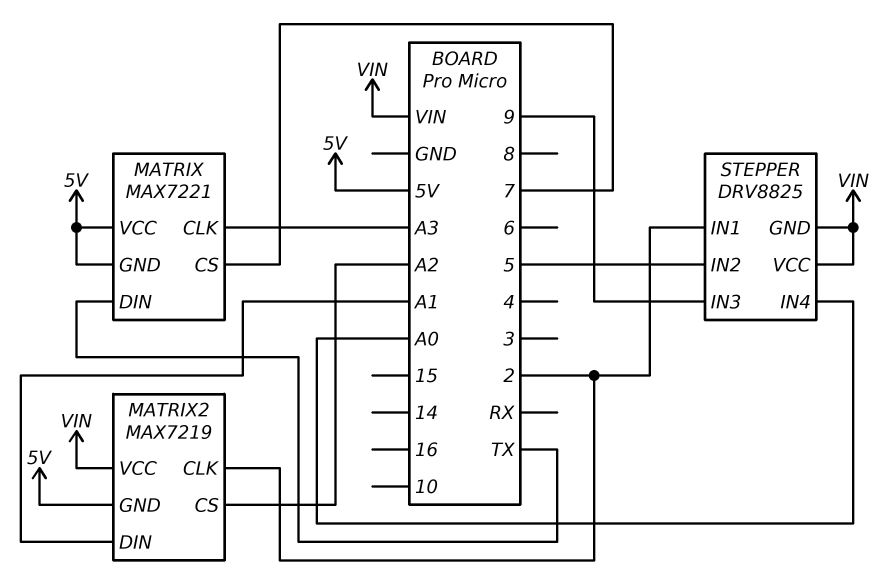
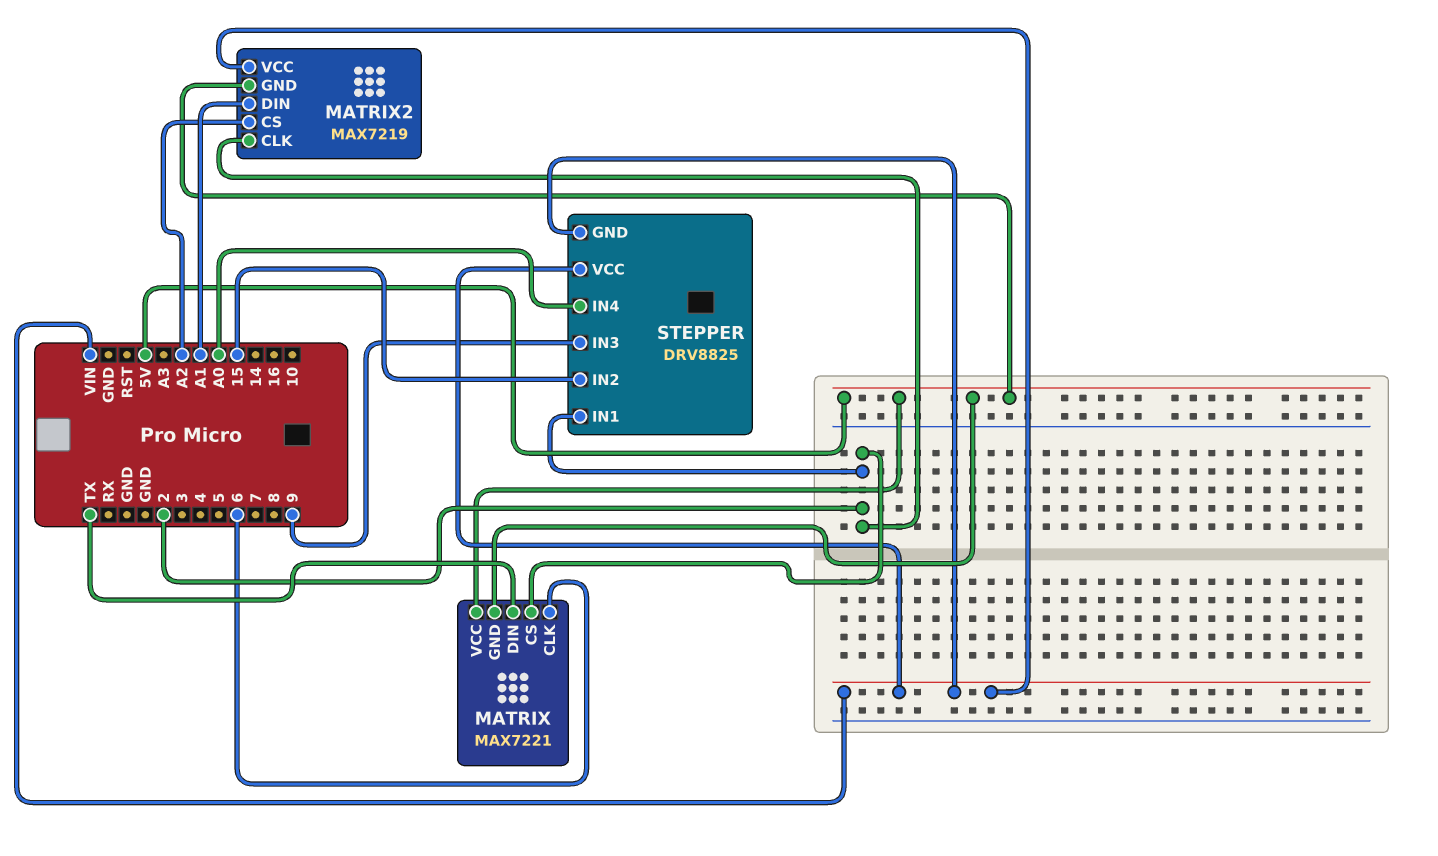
MATRIX pin CLK: A3 -> 6
MATRIX pin CS: 7 -> 2
STEPPER pin IN2: 5 -> 15

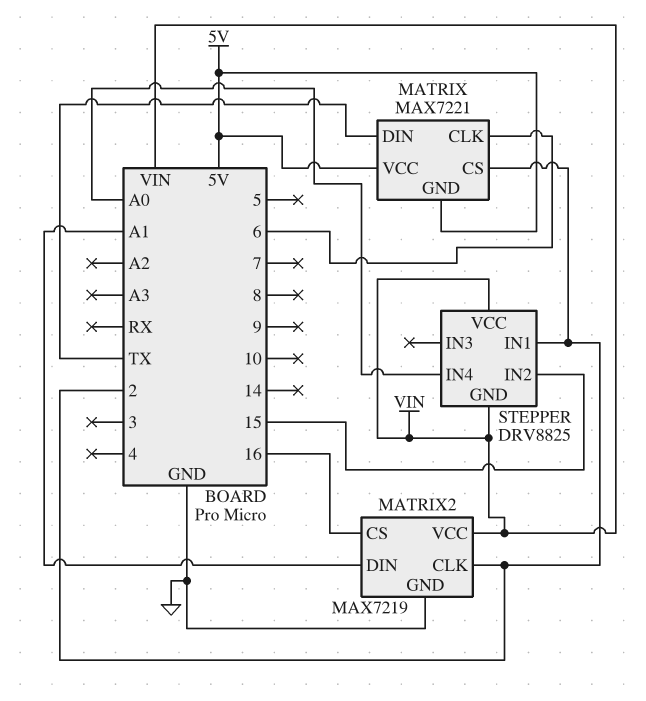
MATRIX2 pin CS: A2 -> 16
MATRIX2 pin GND: 5V -> GND
STEPPER pin IN3: 9 -> none

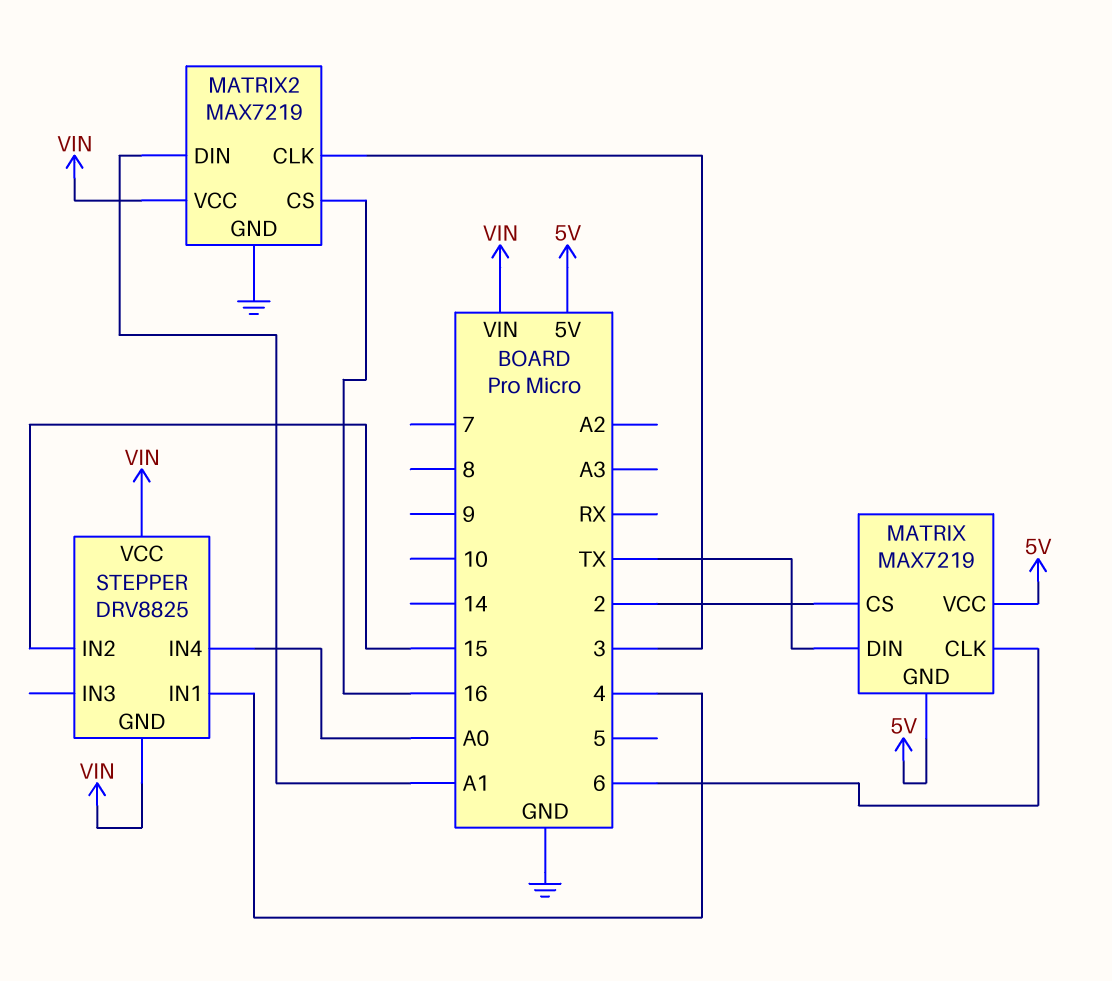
MATRIX: MAX7221 -> MAX7219
MATRIX2 pin CLK: 2 -> 3
STEPPER pin IN1: 2 -> 4

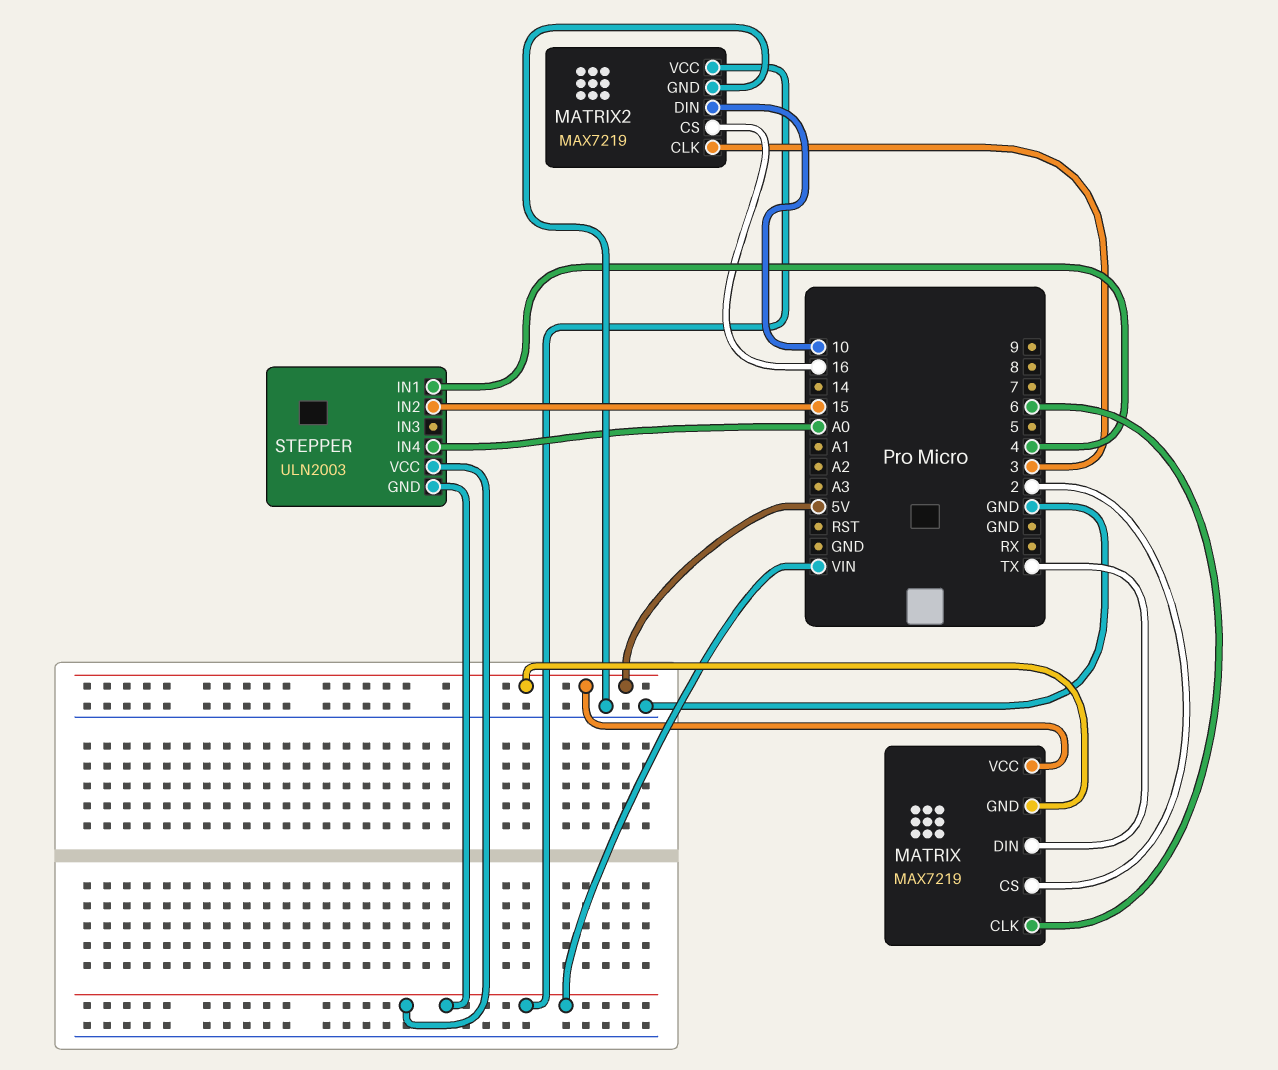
MATRIX2 pin DIN: A1 -> 10
STEPPER: DRV8825 -> ULN2003

